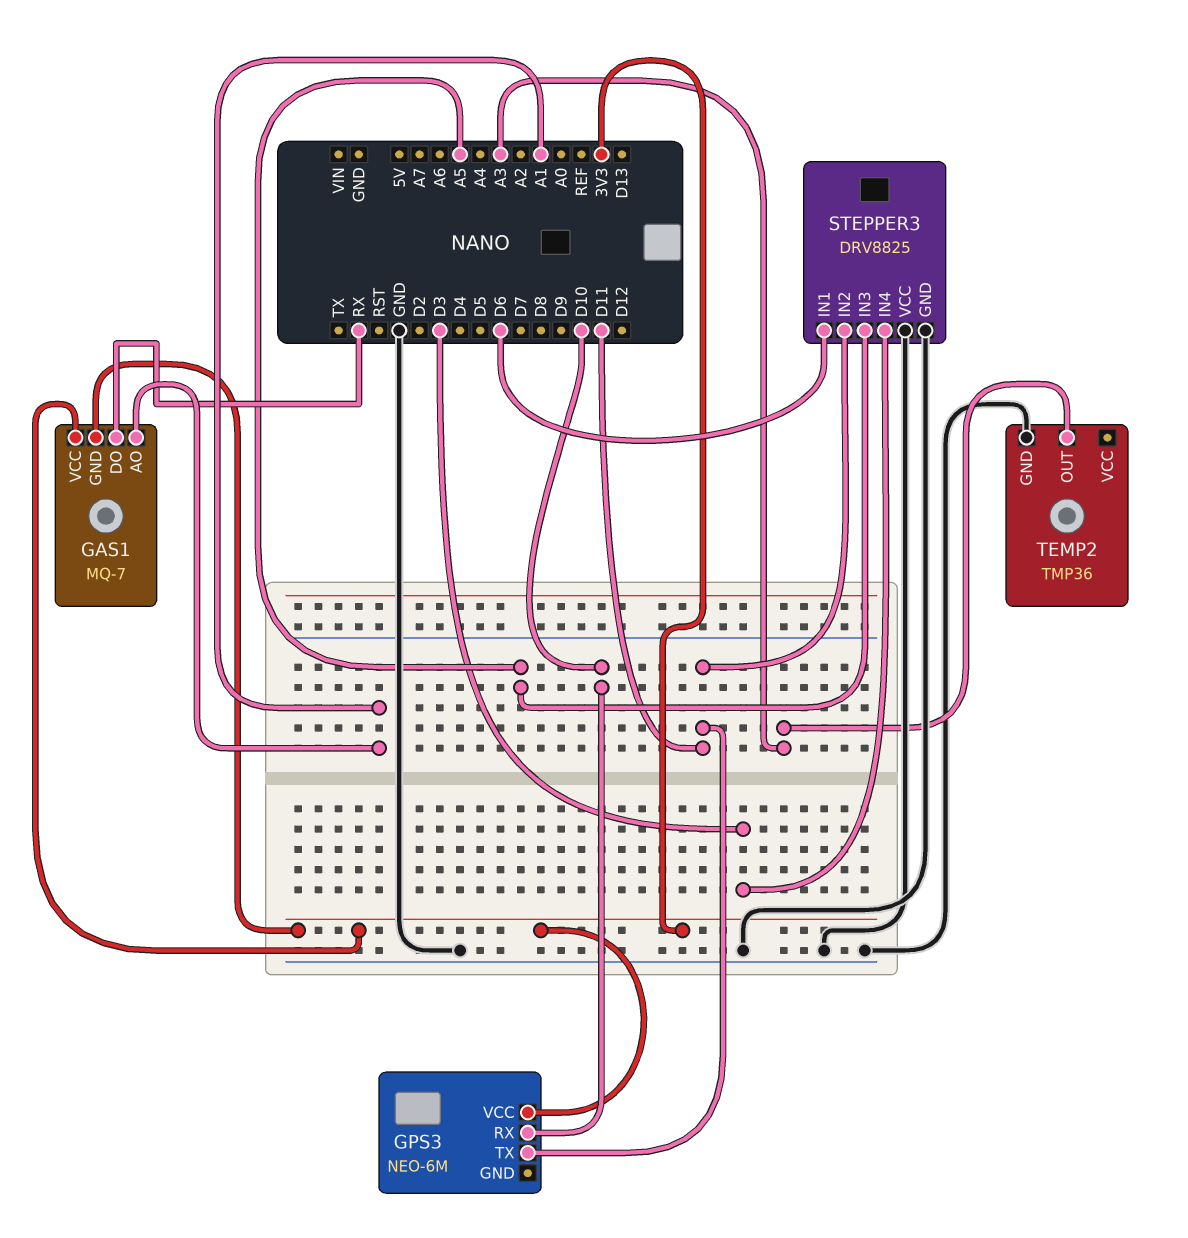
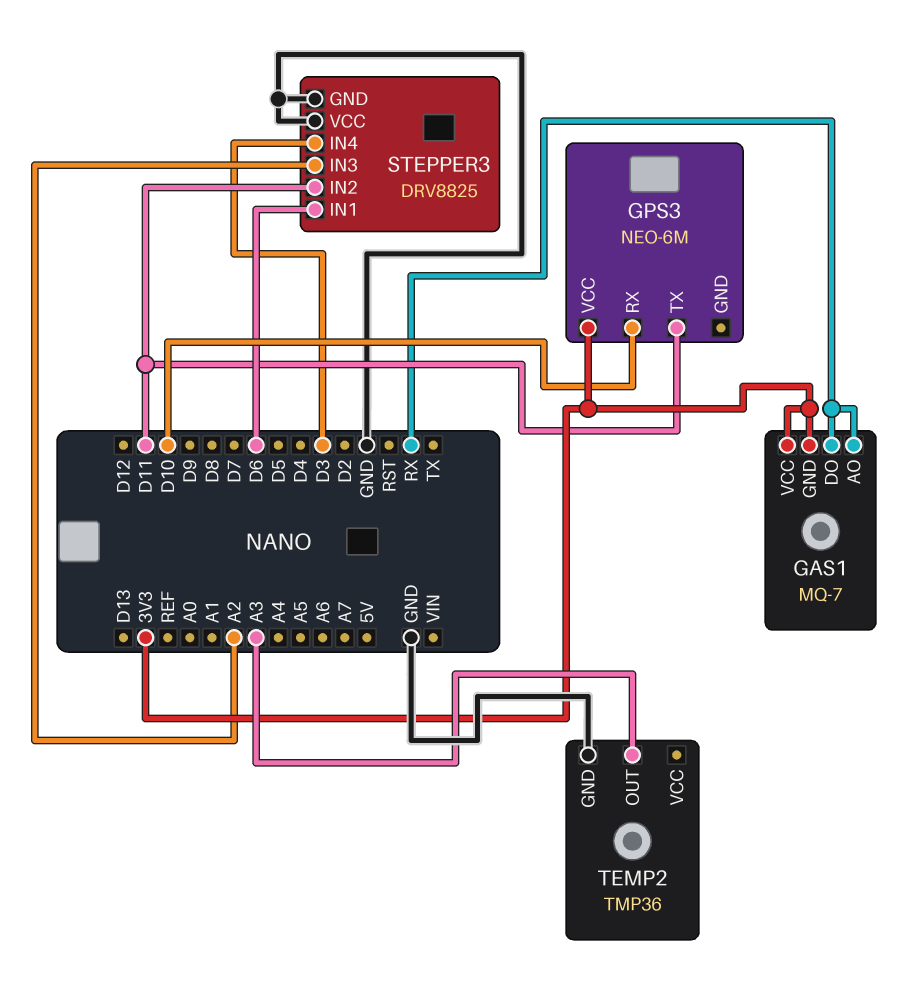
GAS1 pin AO: A1 -> RX
STEPPER3 pin IN3: A5 -> A2

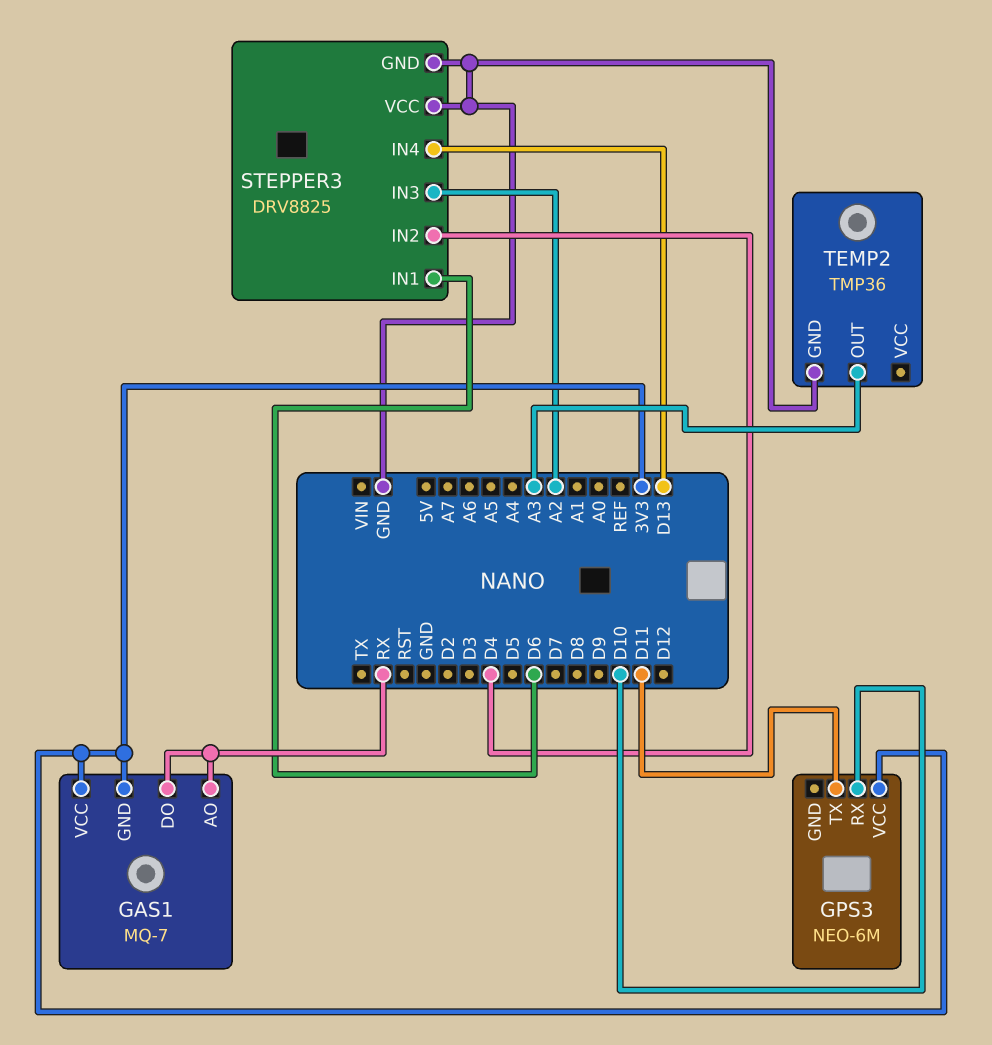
STEPPER3 pin IN2: D11 -> D4
STEPPER3 pin IN4: D3 -> D13

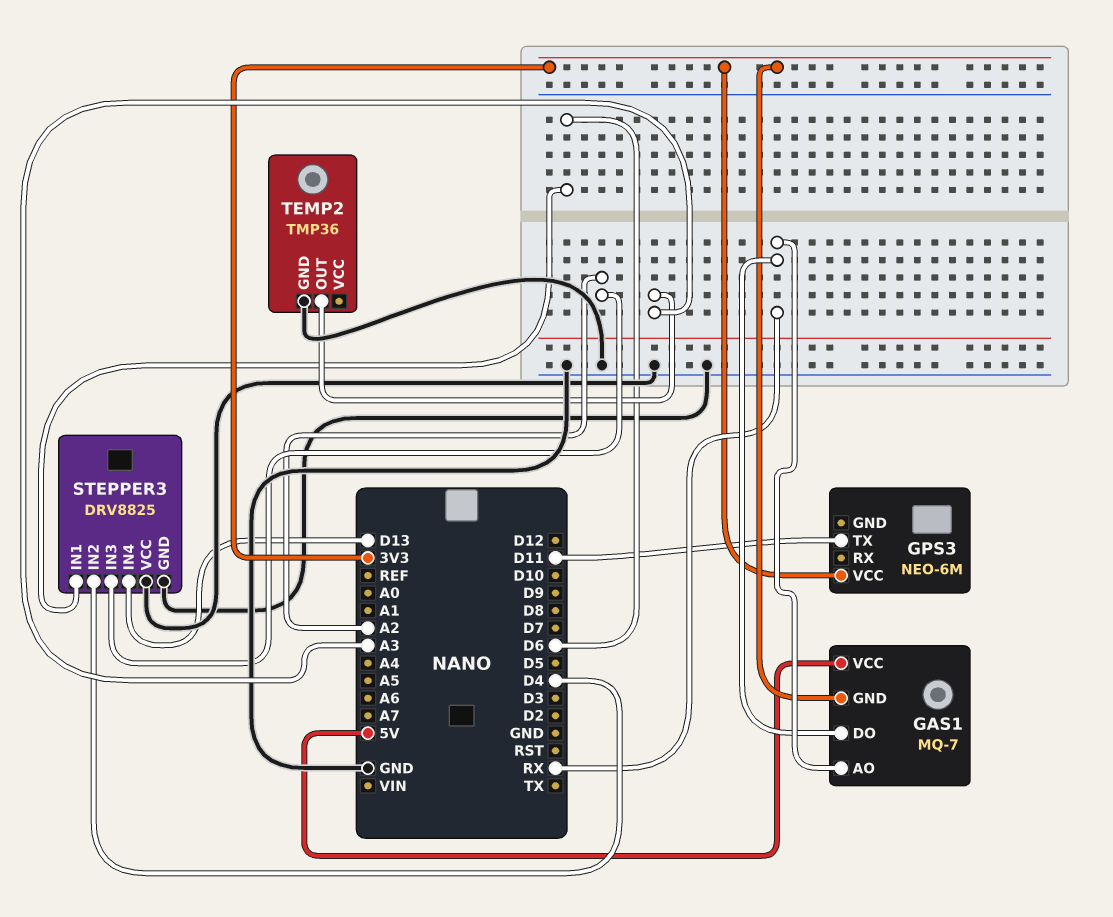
GAS1 pin VCC: 3V3 -> 5V
GPS3 pin RX: D10 -> none

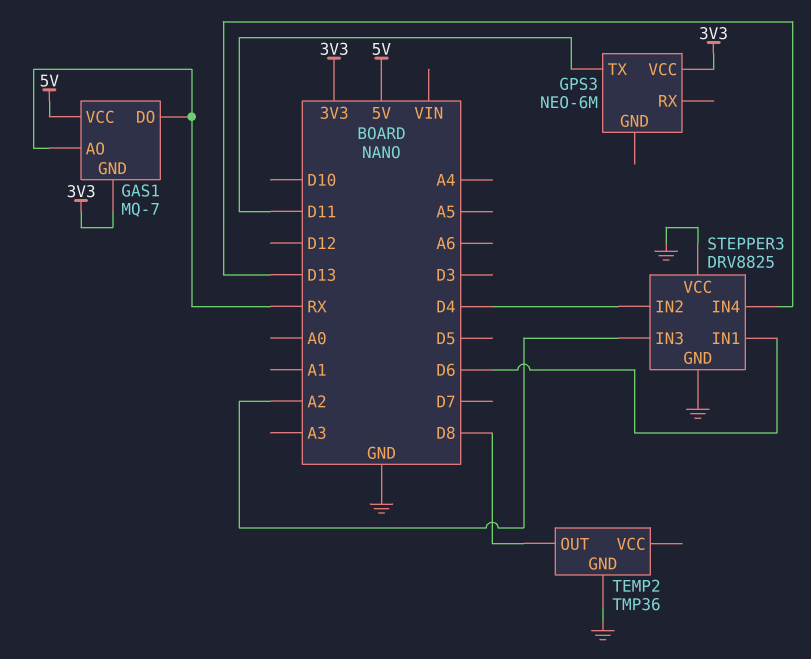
TEMP2 pin OUT: A3 -> D8

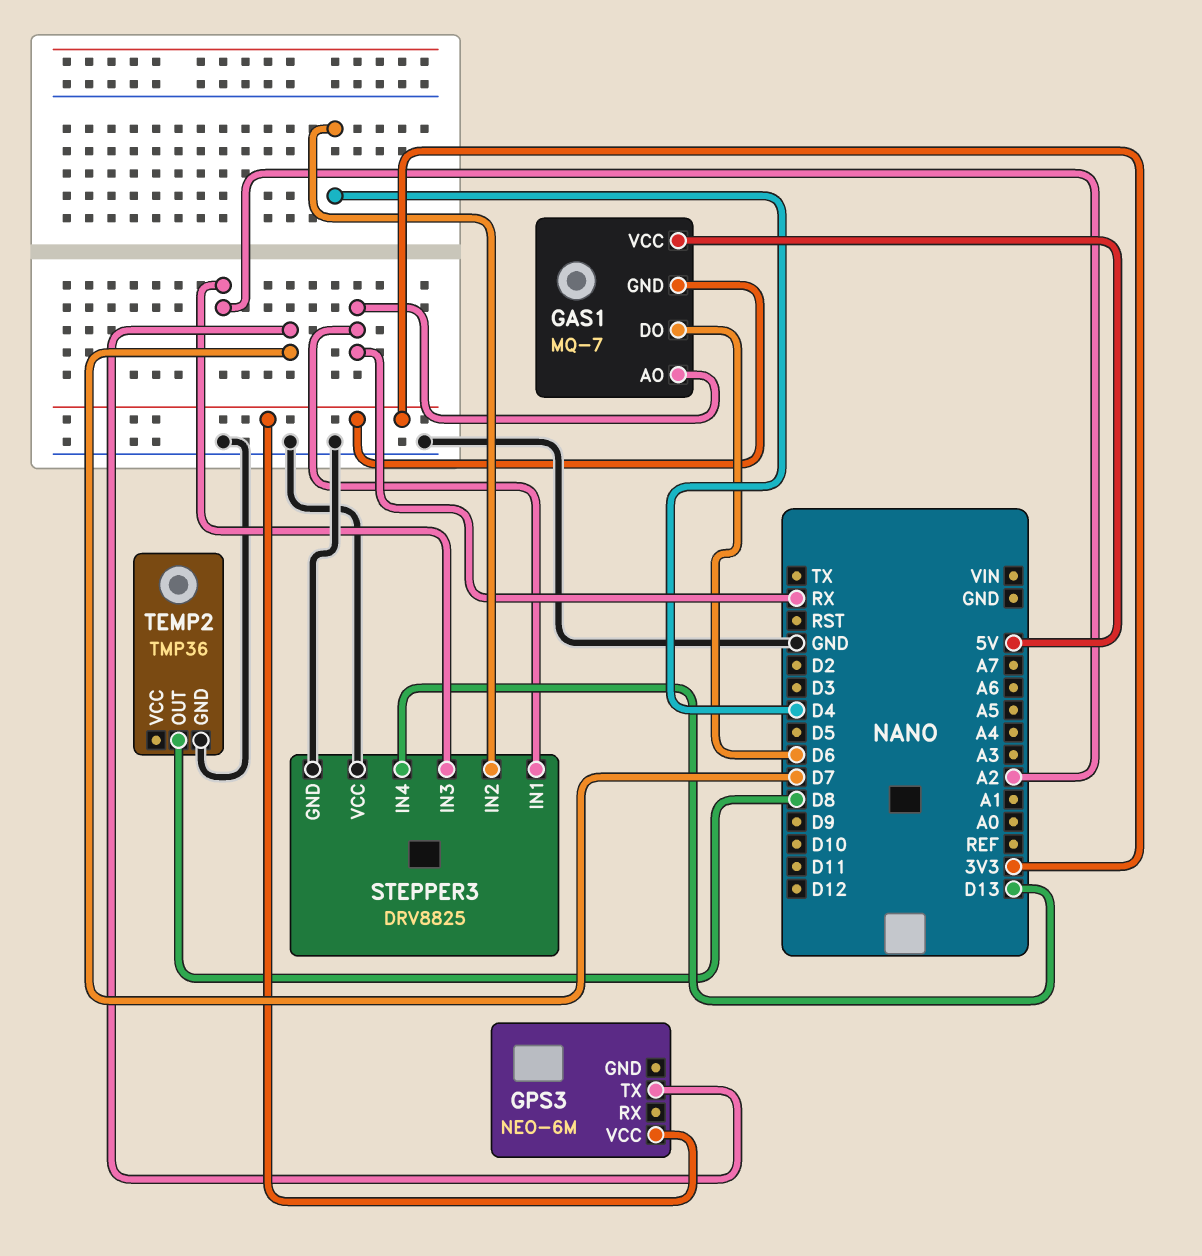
GAS1 pin DO: RX -> D6
GPS3 pin TX: D11 -> D7
STEPPER3 pin IN1: D6 -> RX

